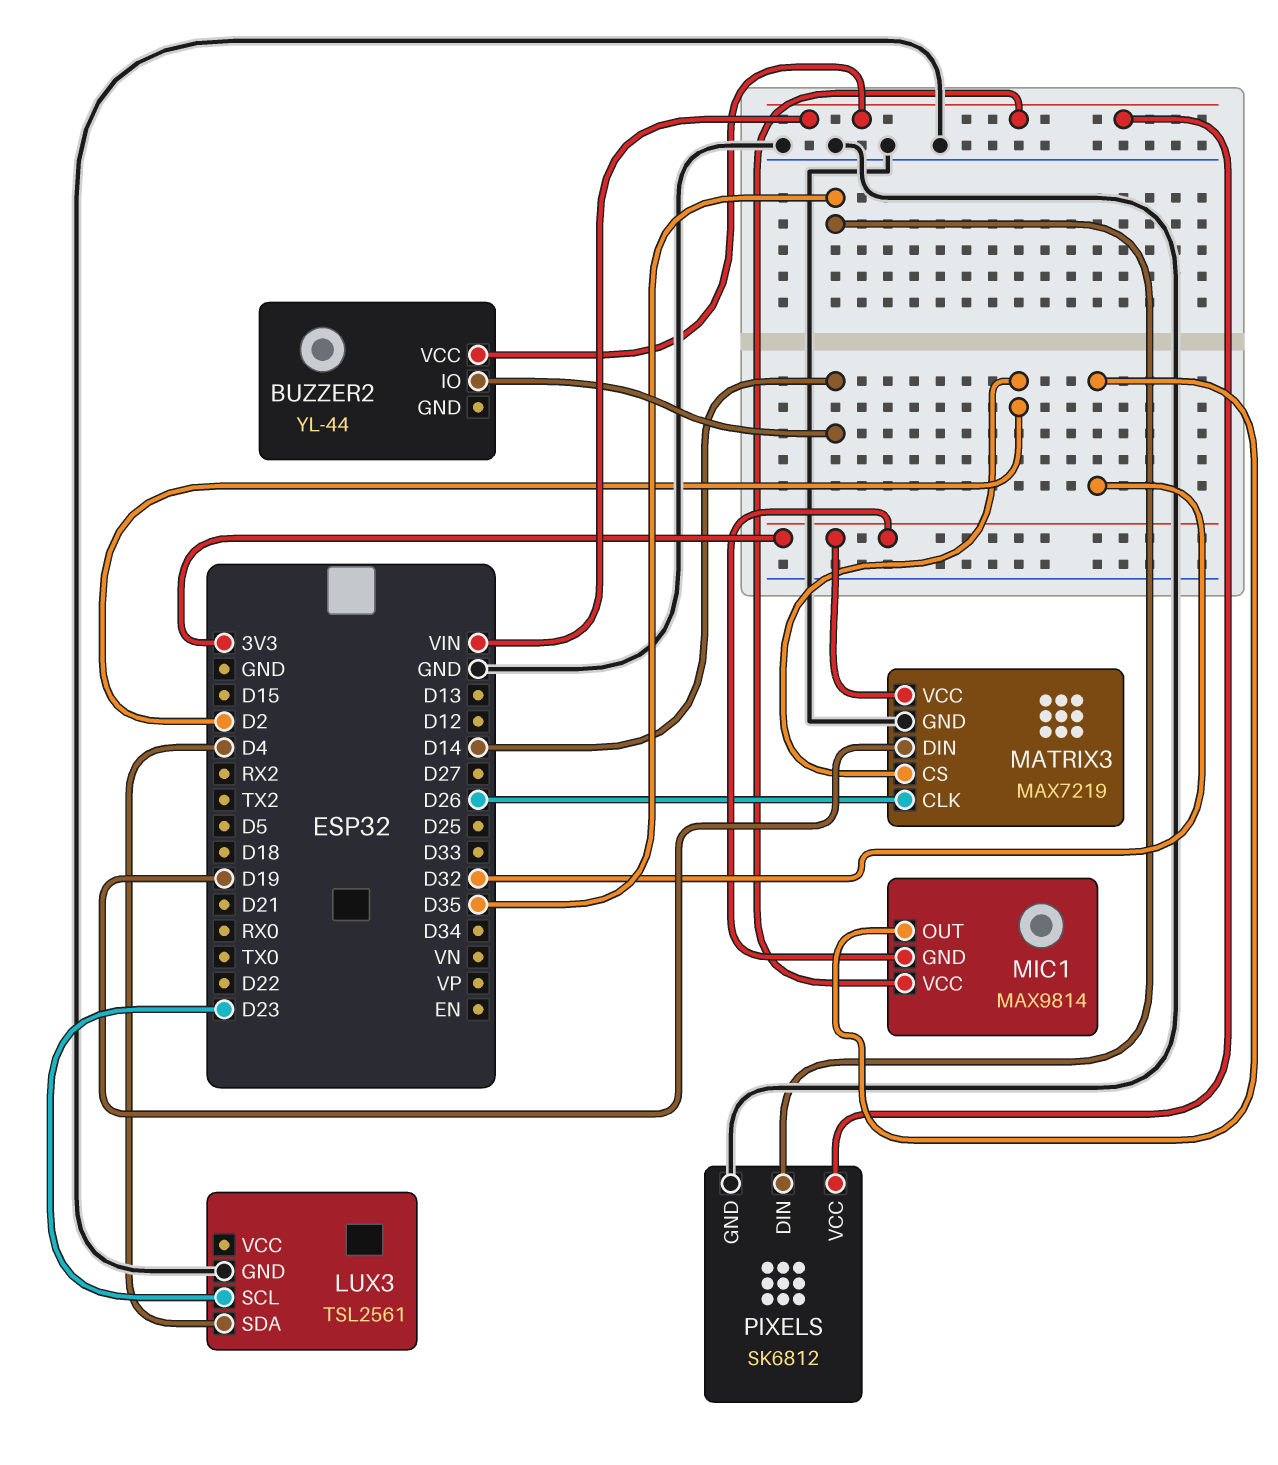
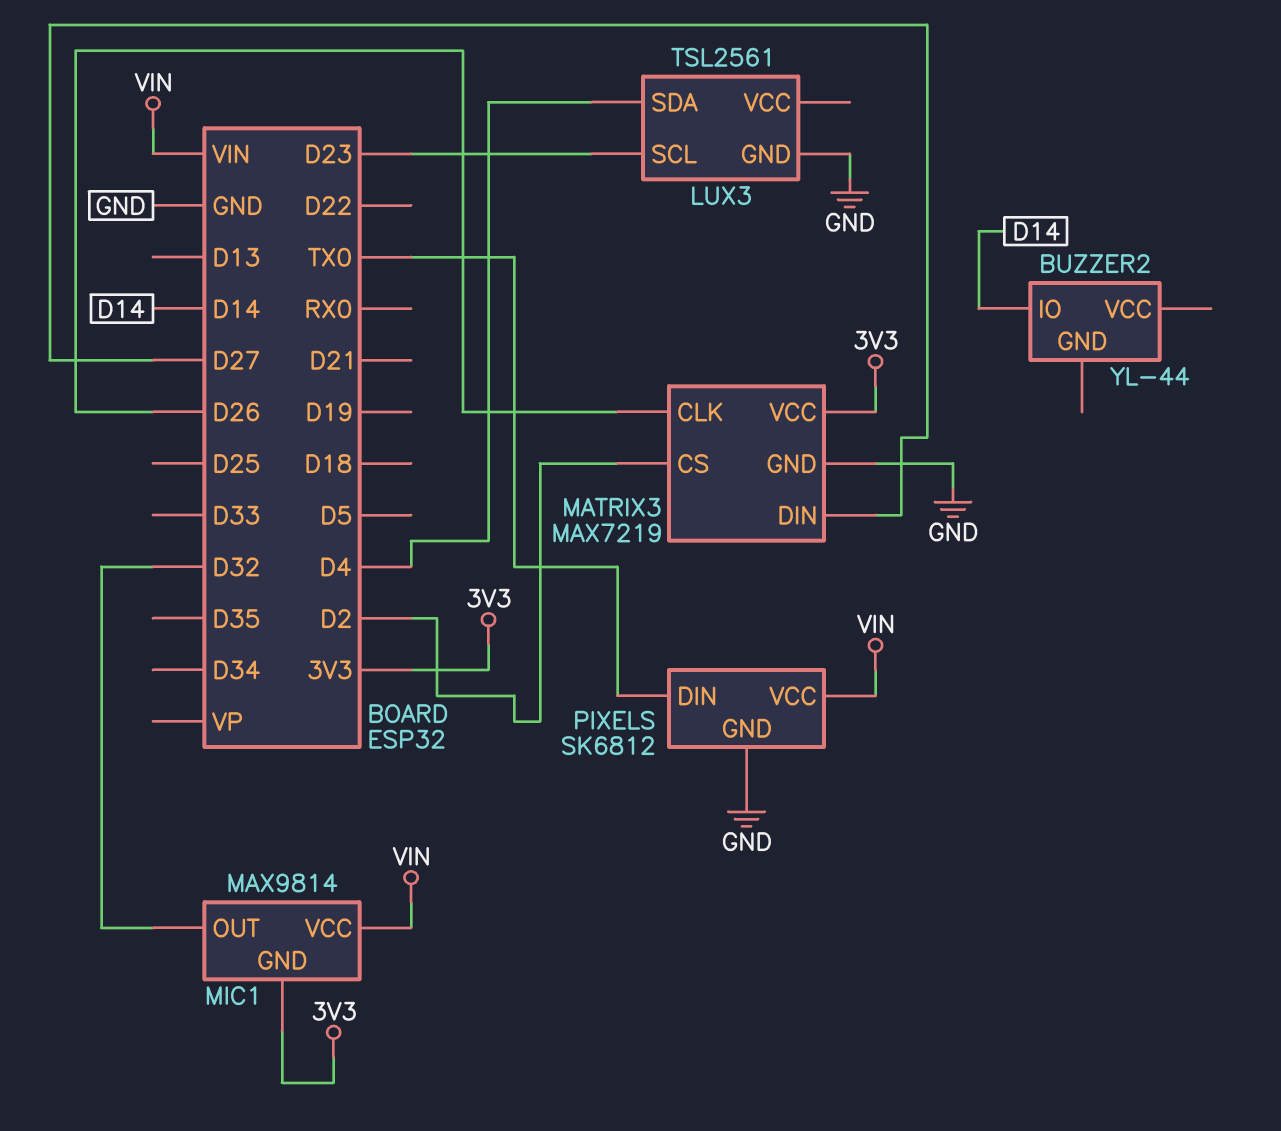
BUZZER2 pin VCC: VIN -> none
MATRIX3 pin DIN: D19 -> D27
PIXELS pin DIN: D35 -> TX0

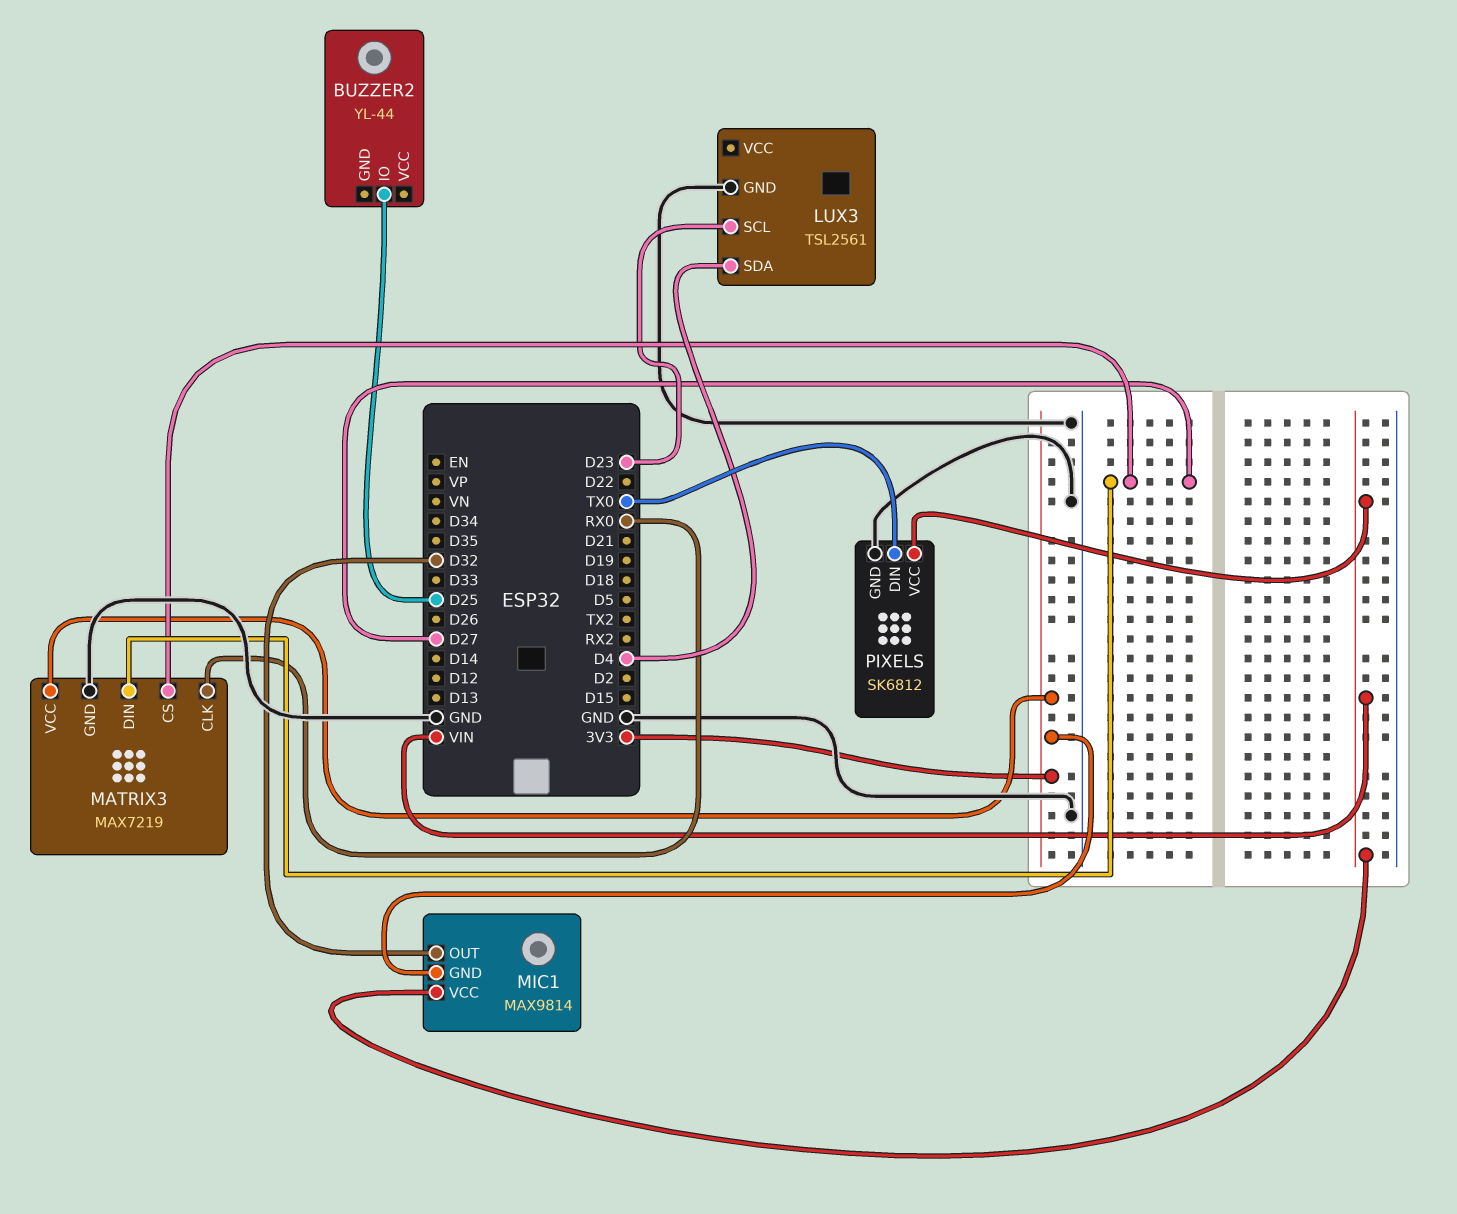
BUZZER2 pin IO: D14 -> D25
MATRIX3 pin CLK: D26 -> RX0
MATRIX3 pin CS: D2 -> D27

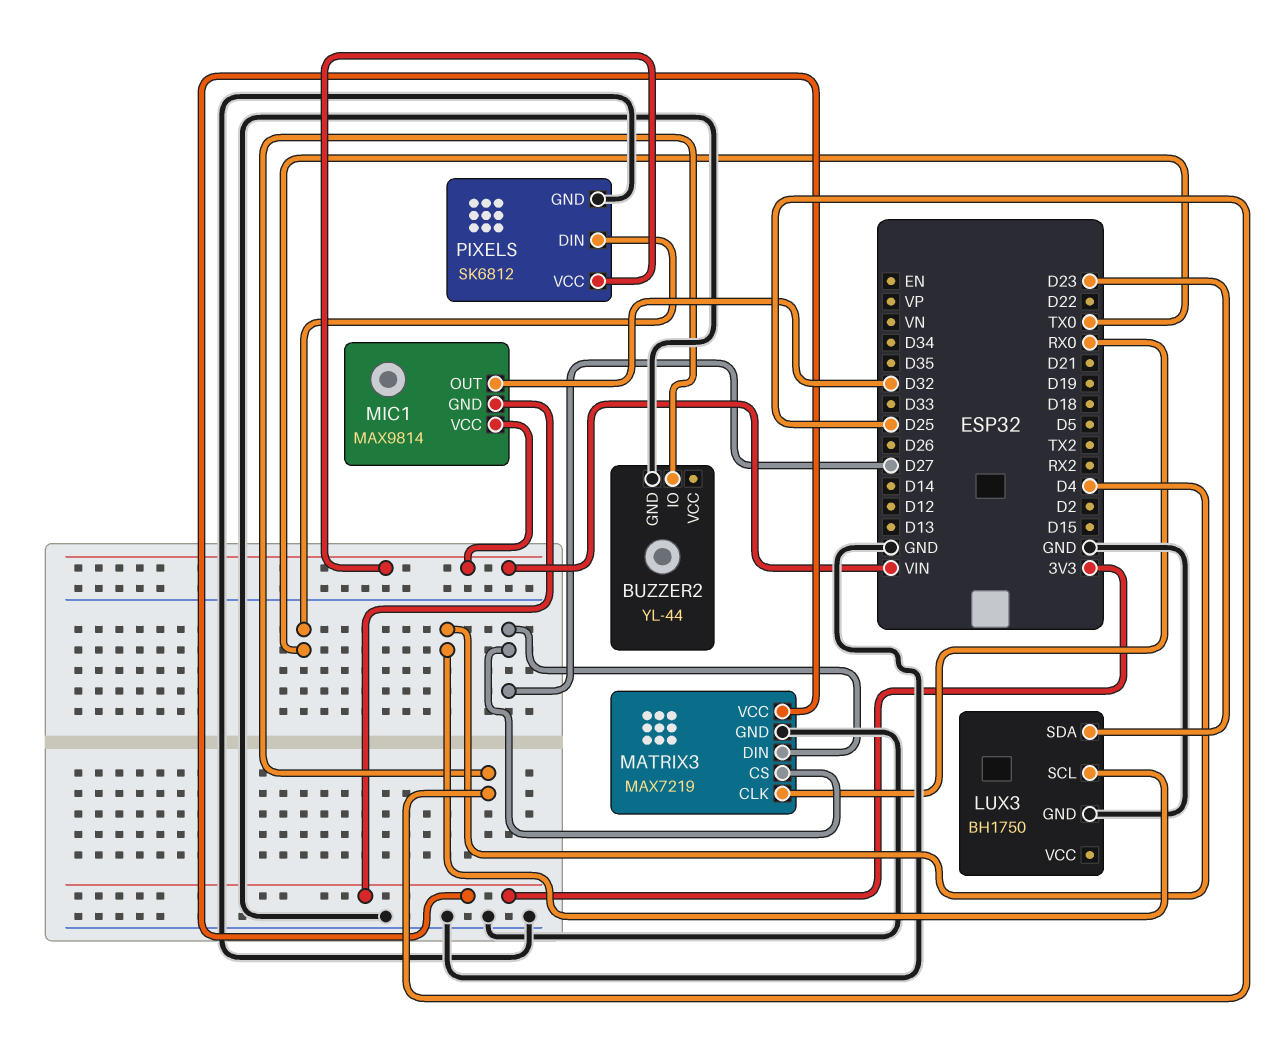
BUZZER2 pin GND: none -> GND
LUX3: TSL2561 -> BH1750
LUX3 pin SCL: D23 -> D4
LUX3 pin SDA: D4 -> D23

